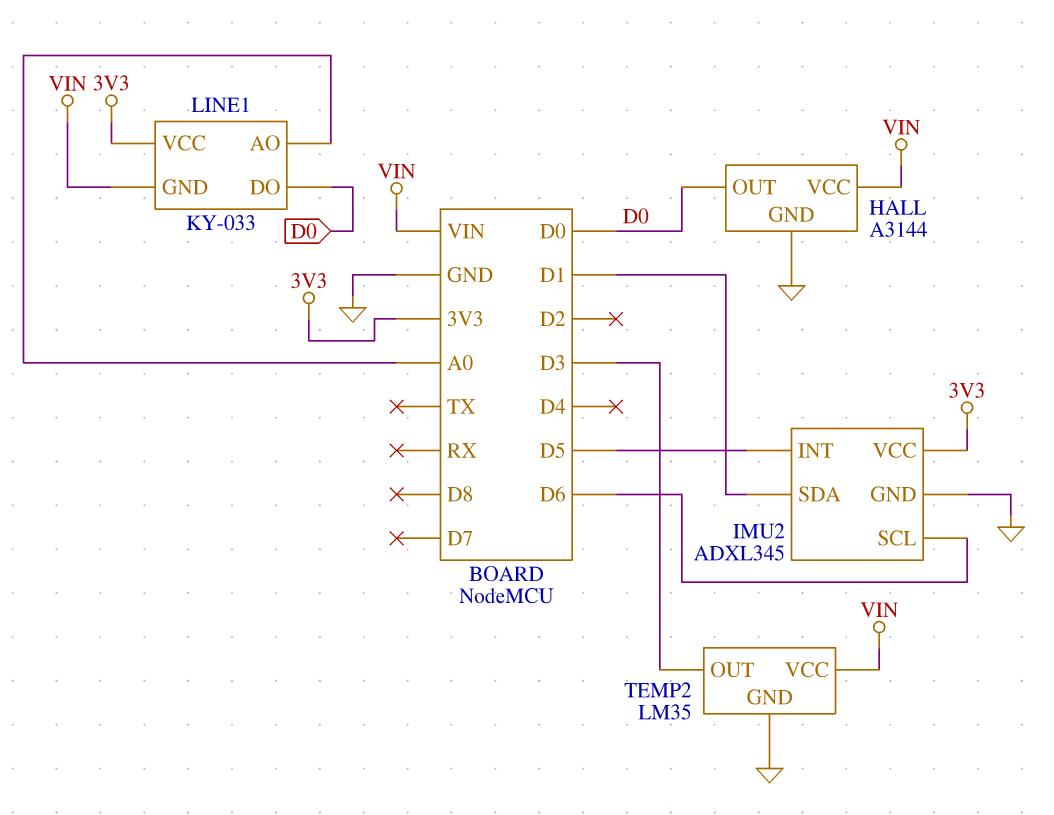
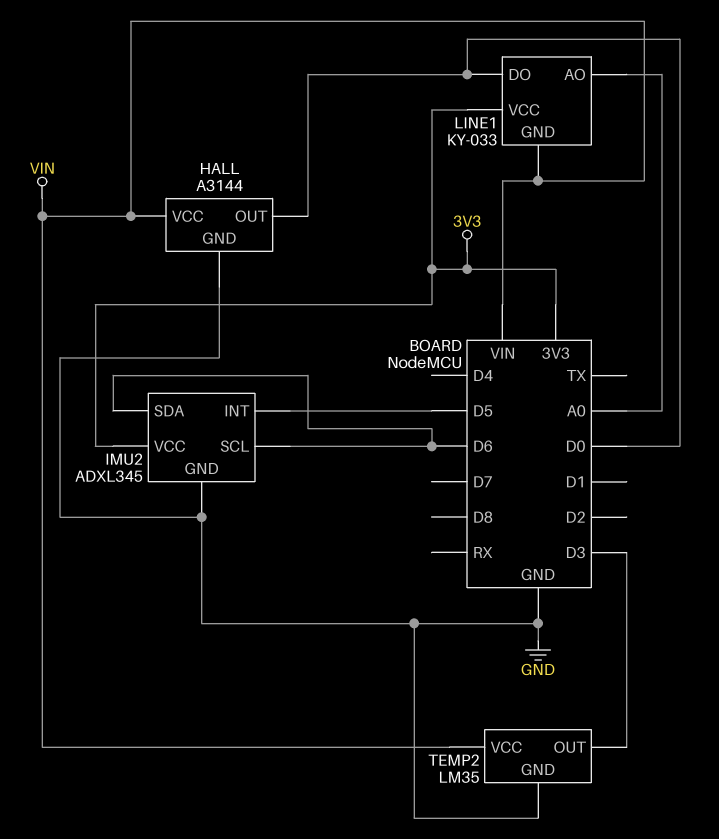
IMU2 pin SDA: D1 -> D6

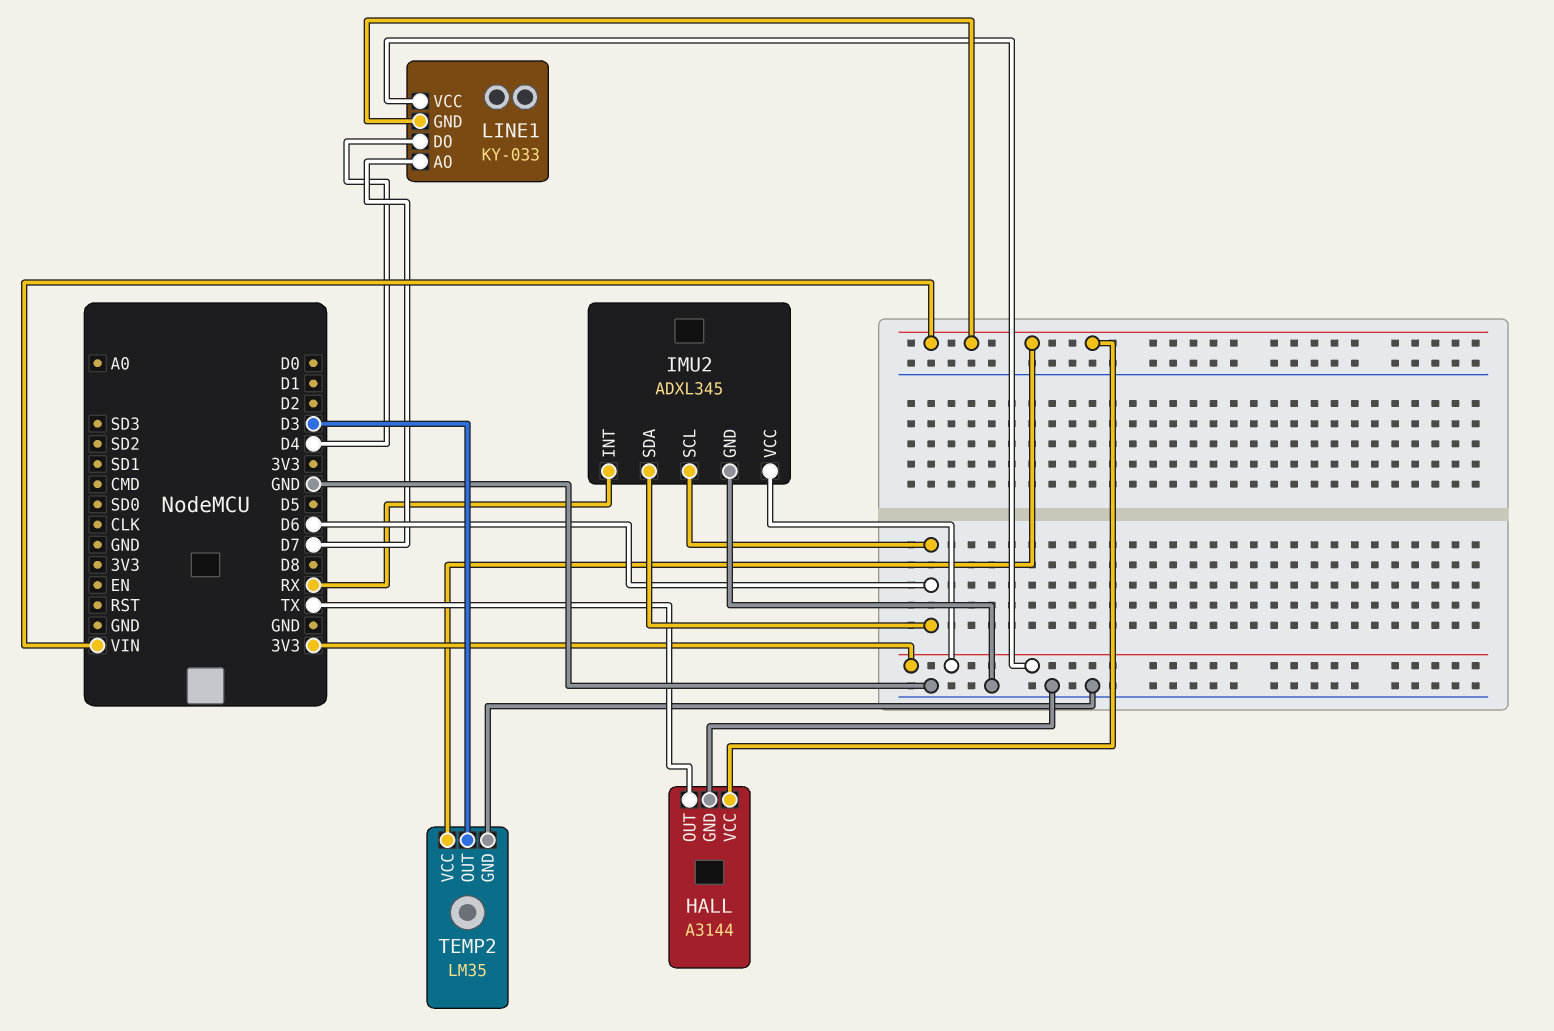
HALL pin OUT: D0 -> TX
IMU2 pin INT: D5 -> RX
LINE1 pin AO: A0 -> D7
LINE1 pin DO: D0 -> D4

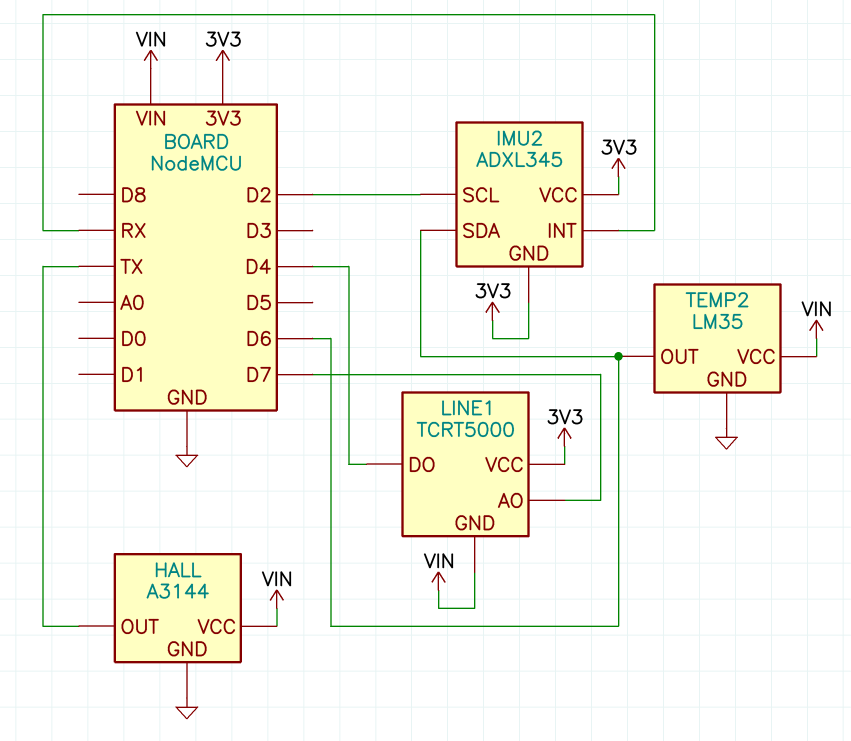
IMU2 pin GND: GND -> 3V3
IMU2 pin SCL: D6 -> D2
LINE1: KY-033 -> TCRT5000
TEMP2 pin OUT: D3 -> D6

